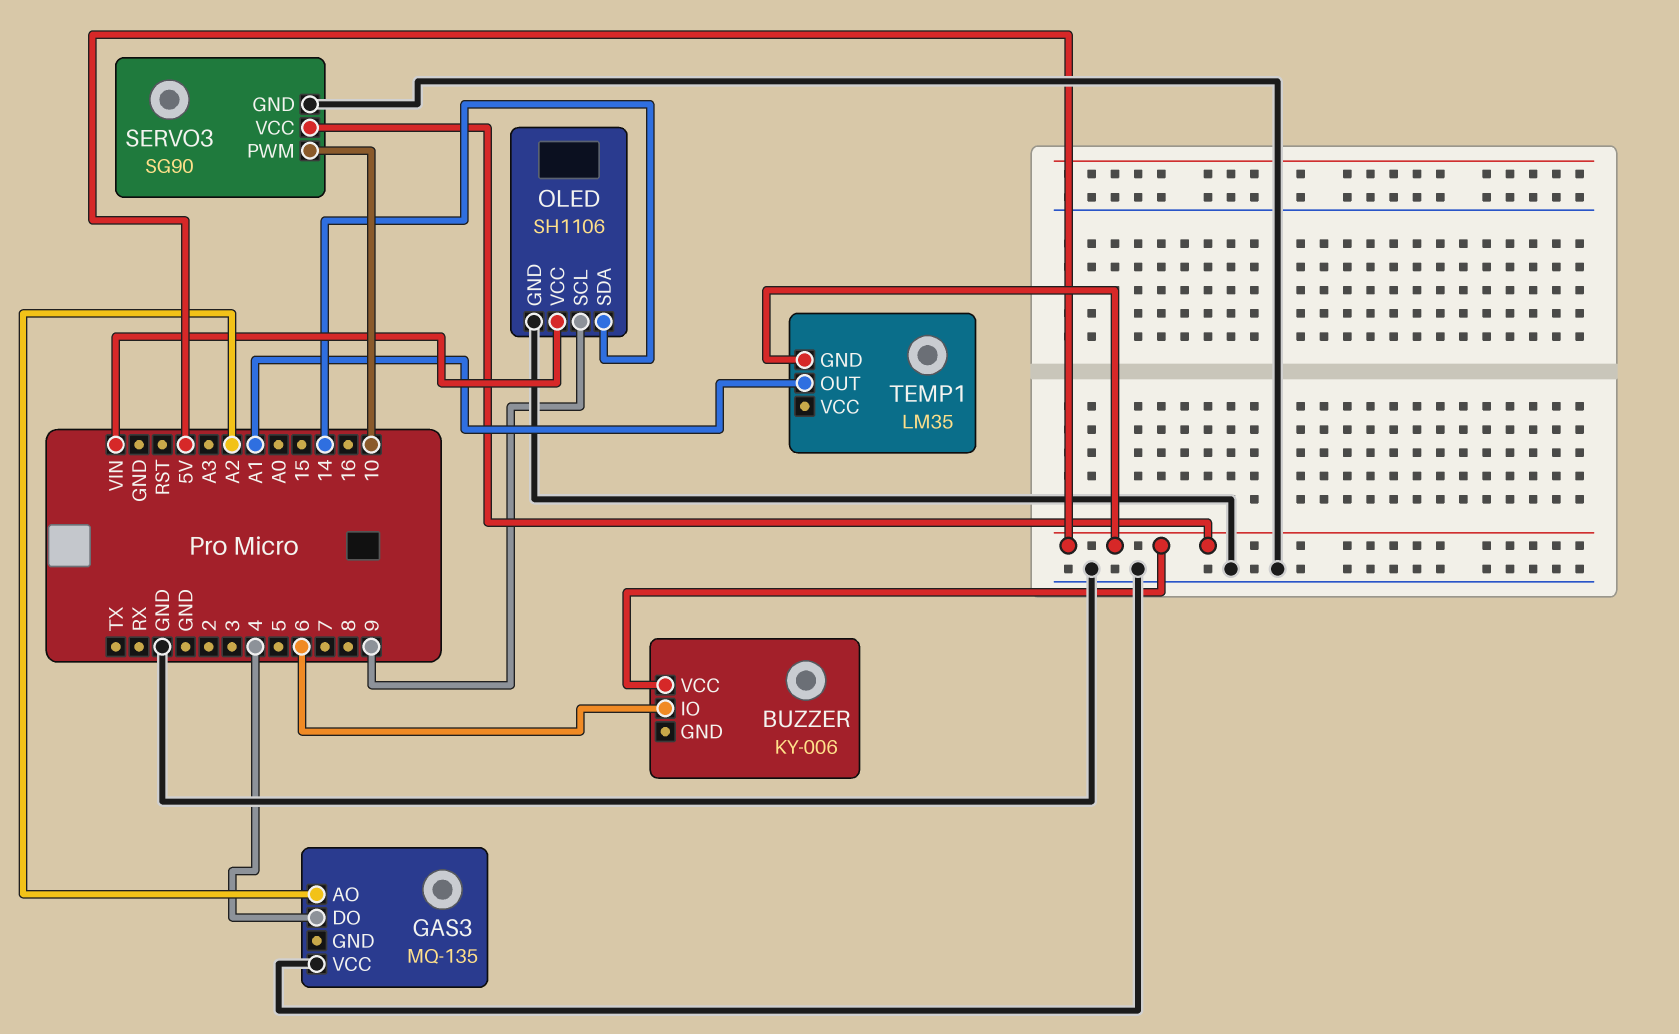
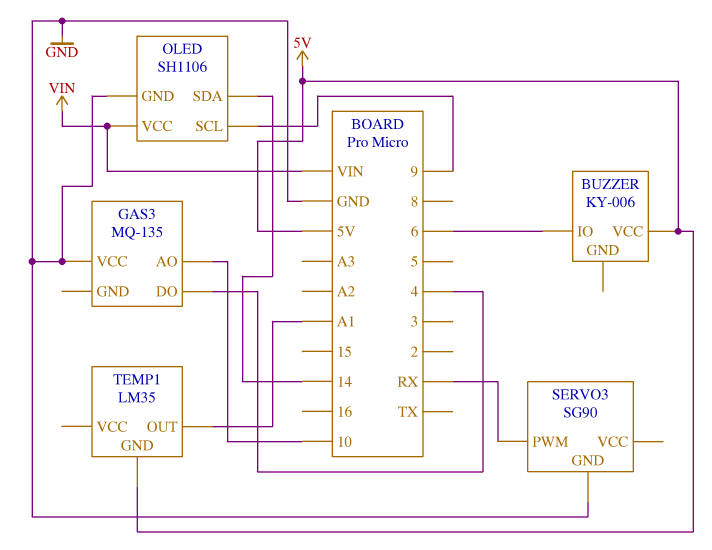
GAS3 pin AO: A2 -> 10
SERVO3 pin PWM: 10 -> RX
SERVO3 pin VCC: 5V -> none

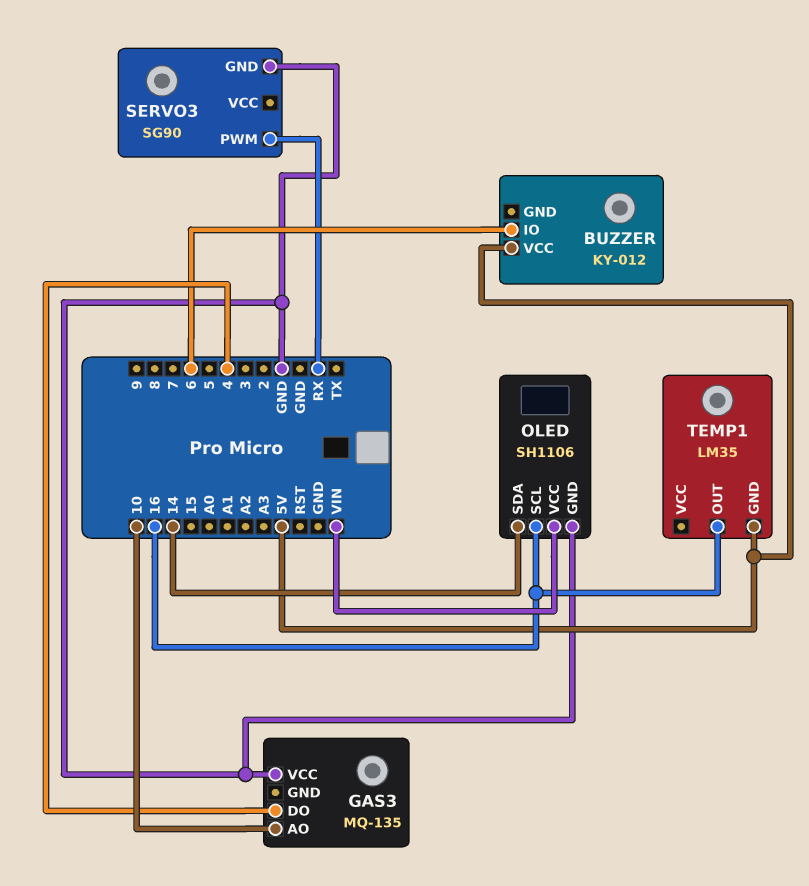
BUZZER: KY-006 -> KY-012
OLED pin SCL: 9 -> 16
TEMP1 pin OUT: A1 -> 16

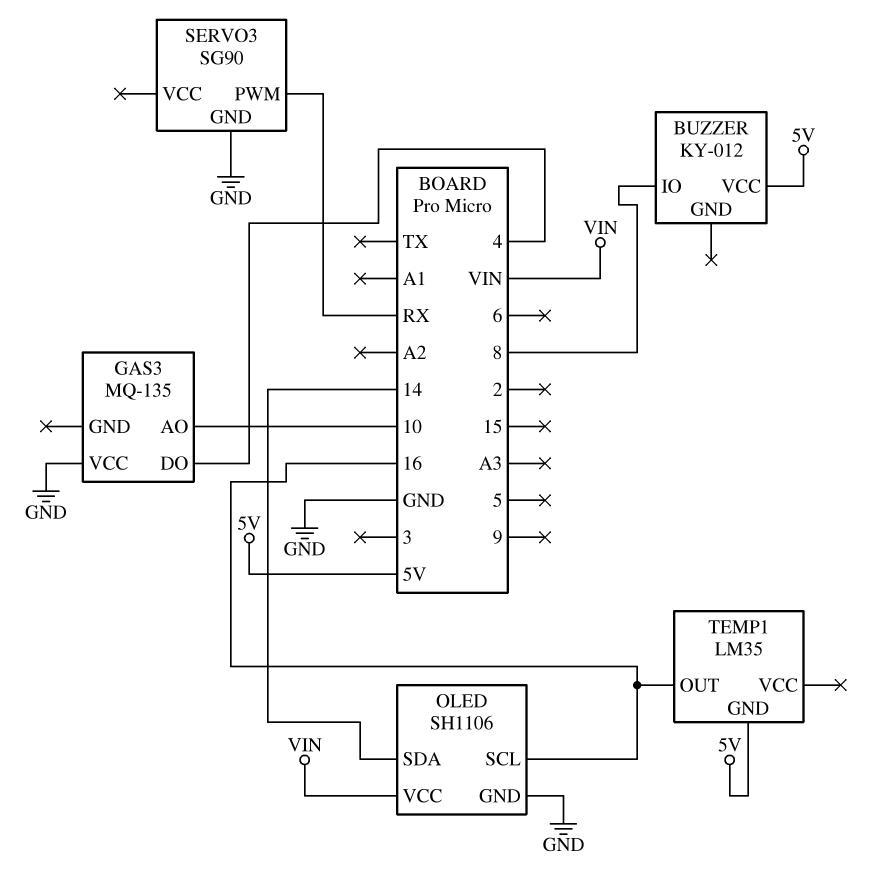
BUZZER pin IO: 6 -> 8

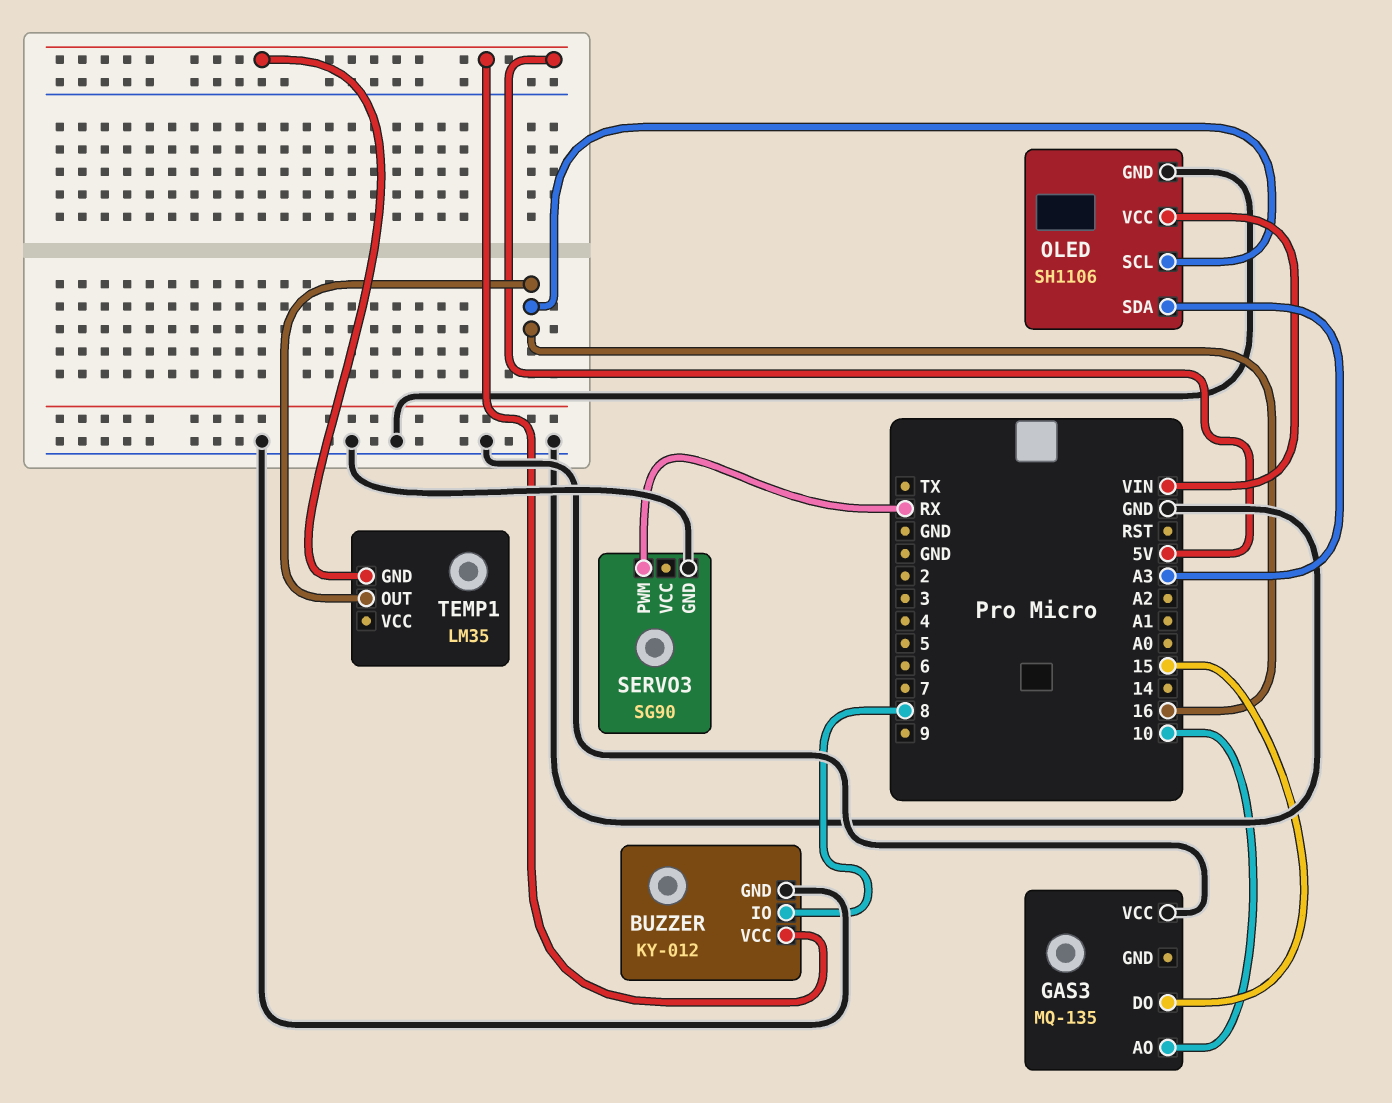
BUZZER pin GND: none -> GND
GAS3 pin DO: 4 -> 15
OLED pin SDA: 14 -> A3

